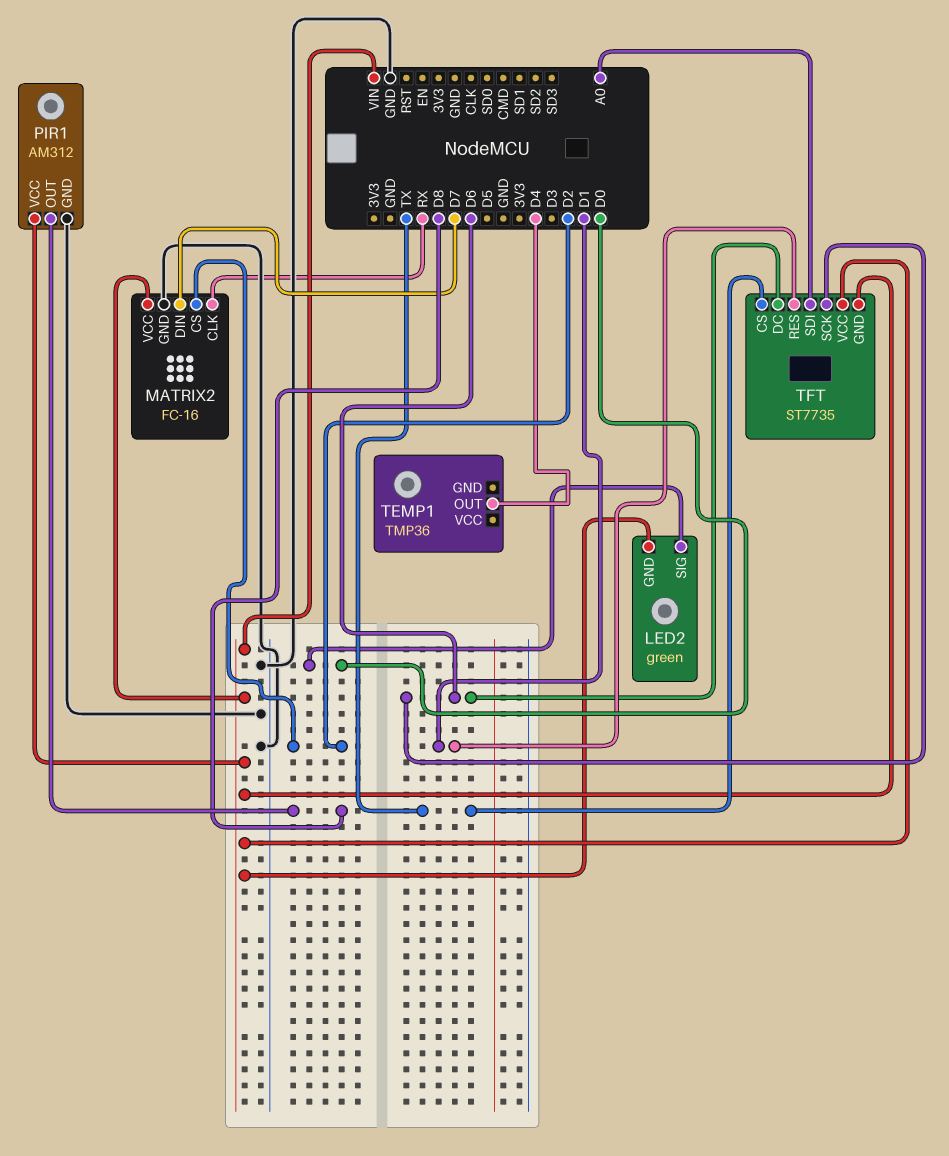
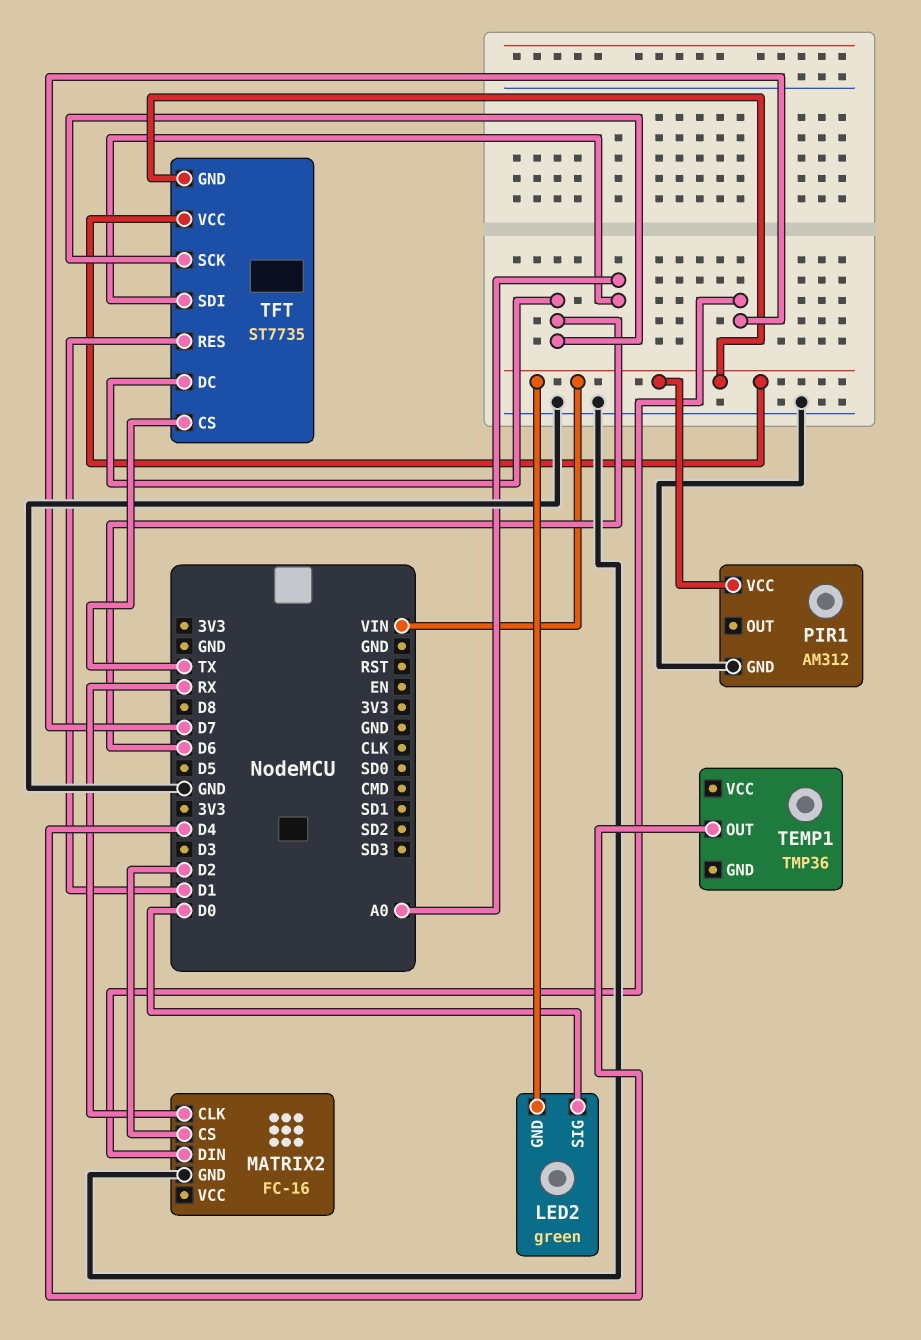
MATRIX2 pin VCC: VIN -> none
PIR1 pin OUT: D8 -> none

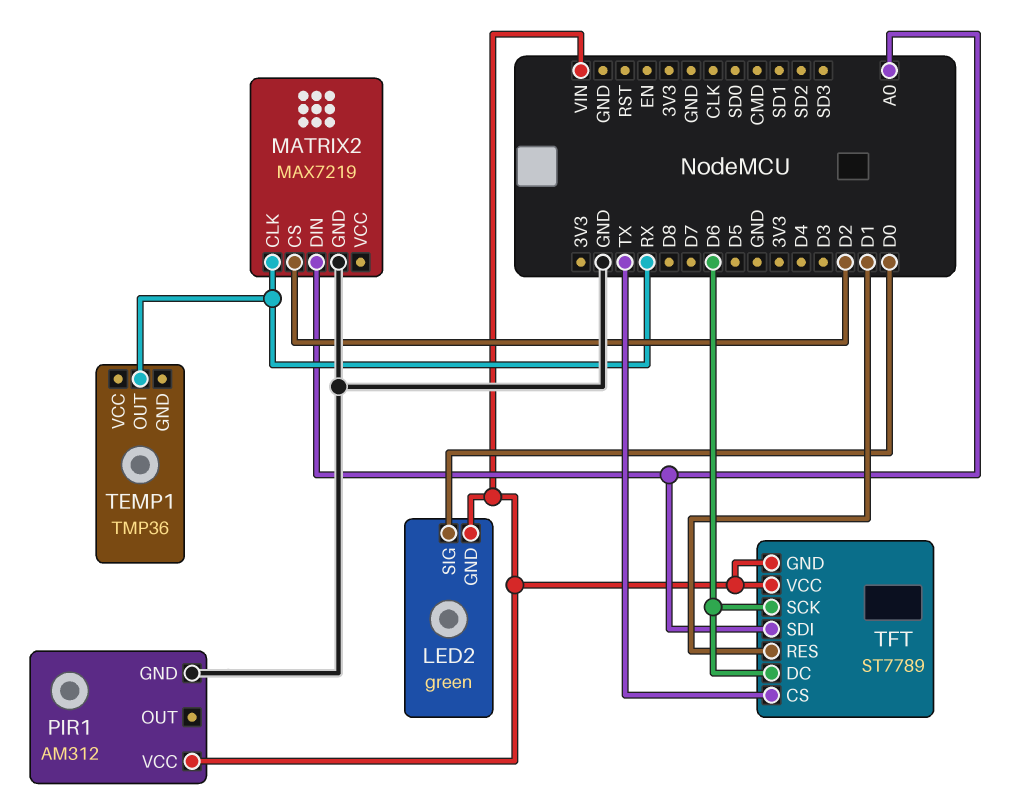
MATRIX2: FC-16 -> MAX7219
MATRIX2 pin DIN: D7 -> A0
TEMP1 pin OUT: D4 -> RX
TFT: ST7735 -> ST7789

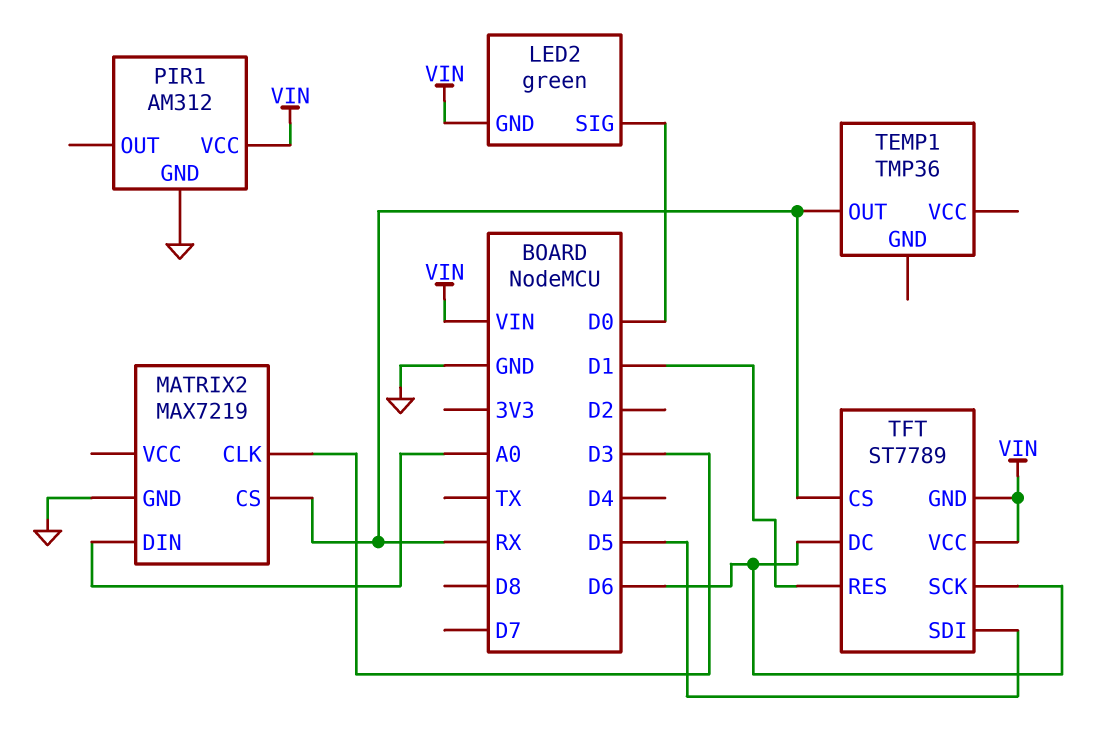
MATRIX2 pin CLK: RX -> D3
MATRIX2 pin CS: D2 -> RX
TFT pin CS: TX -> RX
TFT pin SDI: A0 -> D5

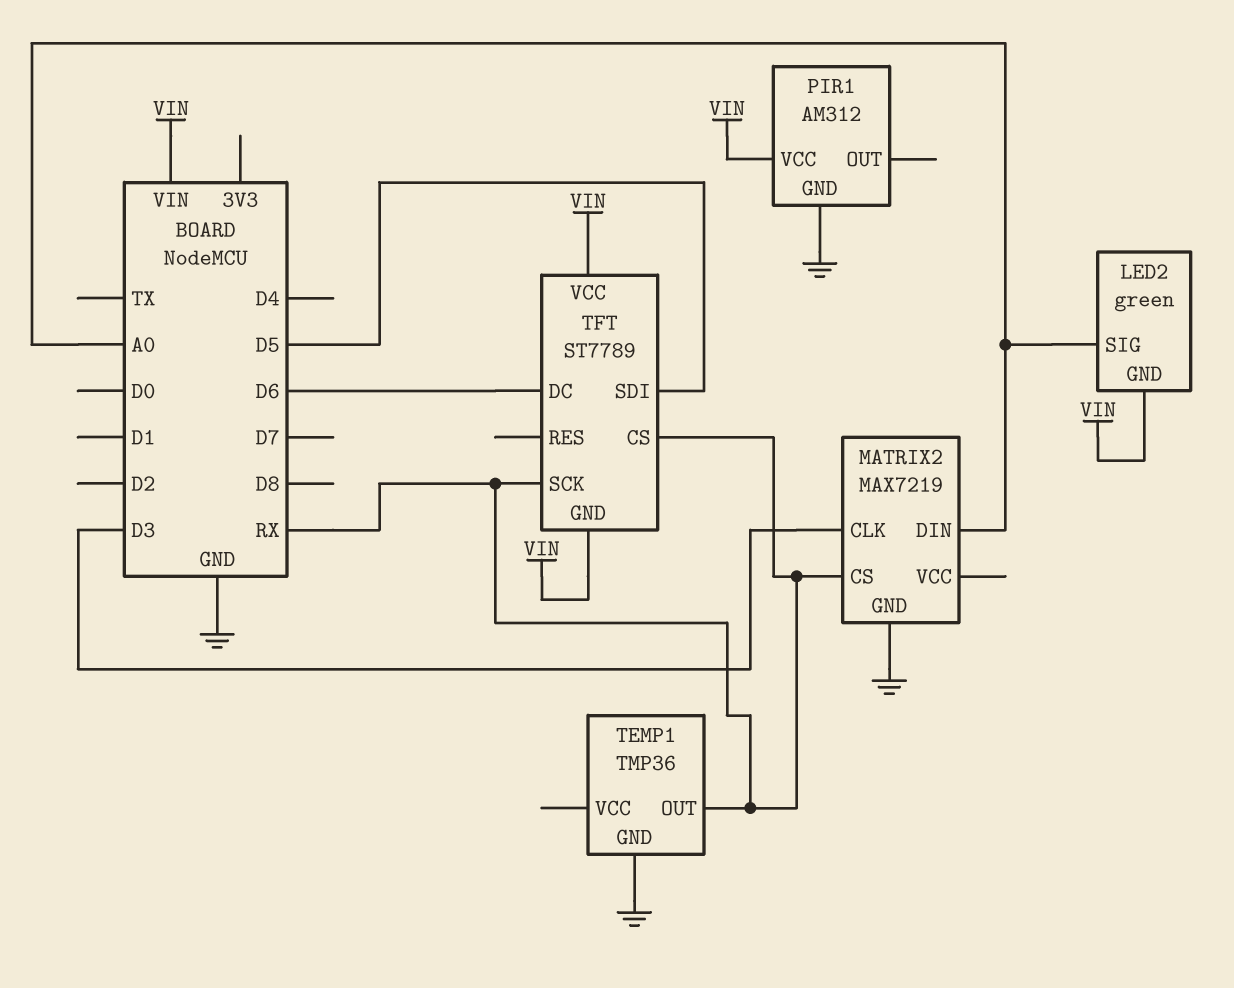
LED2 pin SIG: D0 -> A0
TEMP1 pin GND: none -> GND
TFT pin RES: D1 -> none
TFT pin SCK: D6 -> RX

